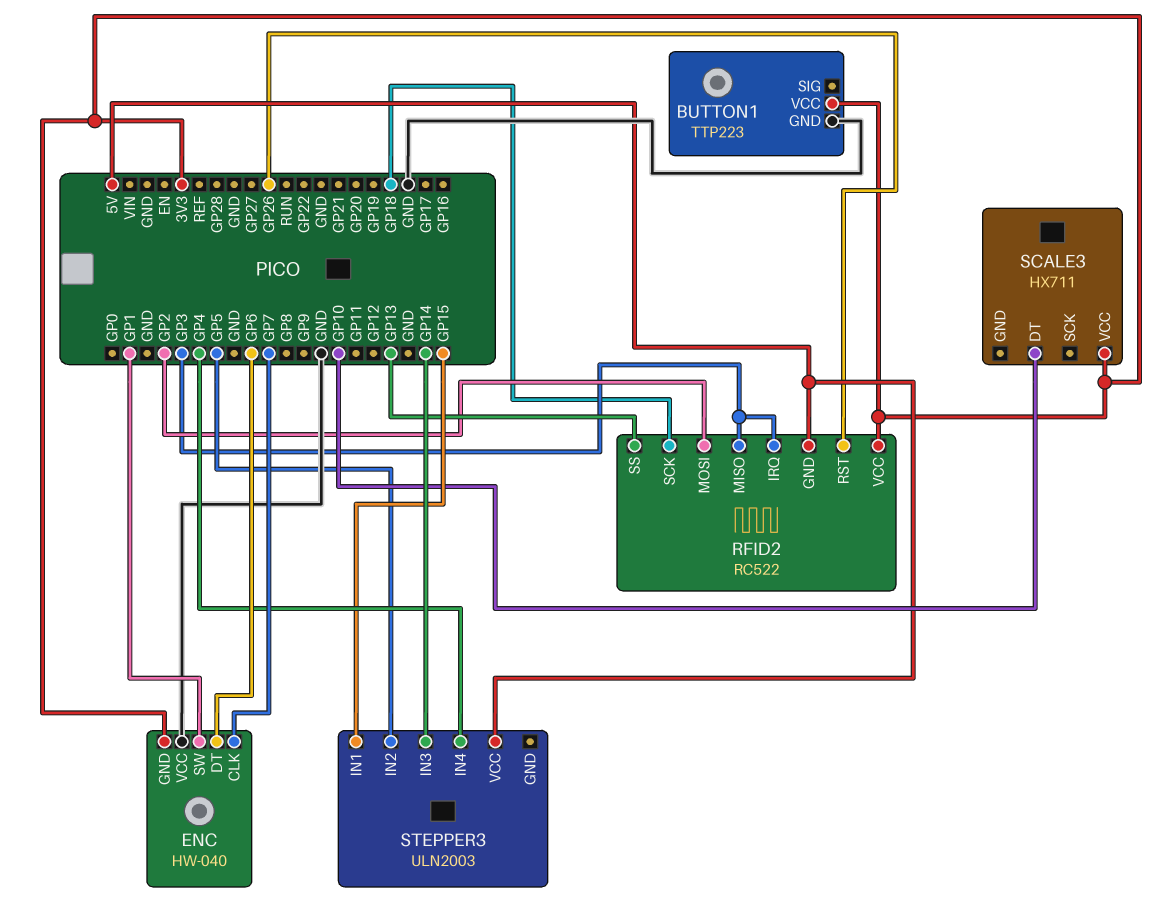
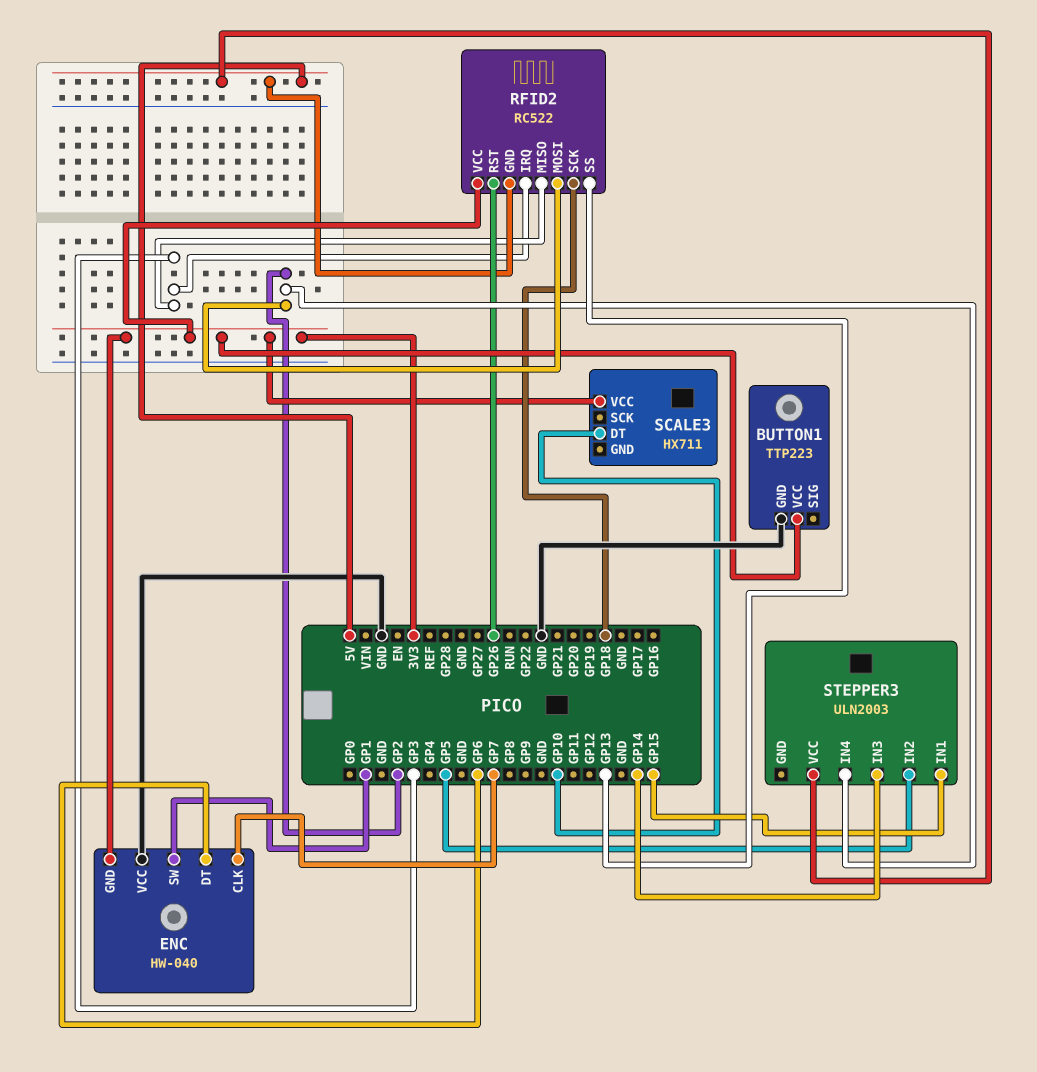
STEPPER3 pin IN4: GP4 -> GP2

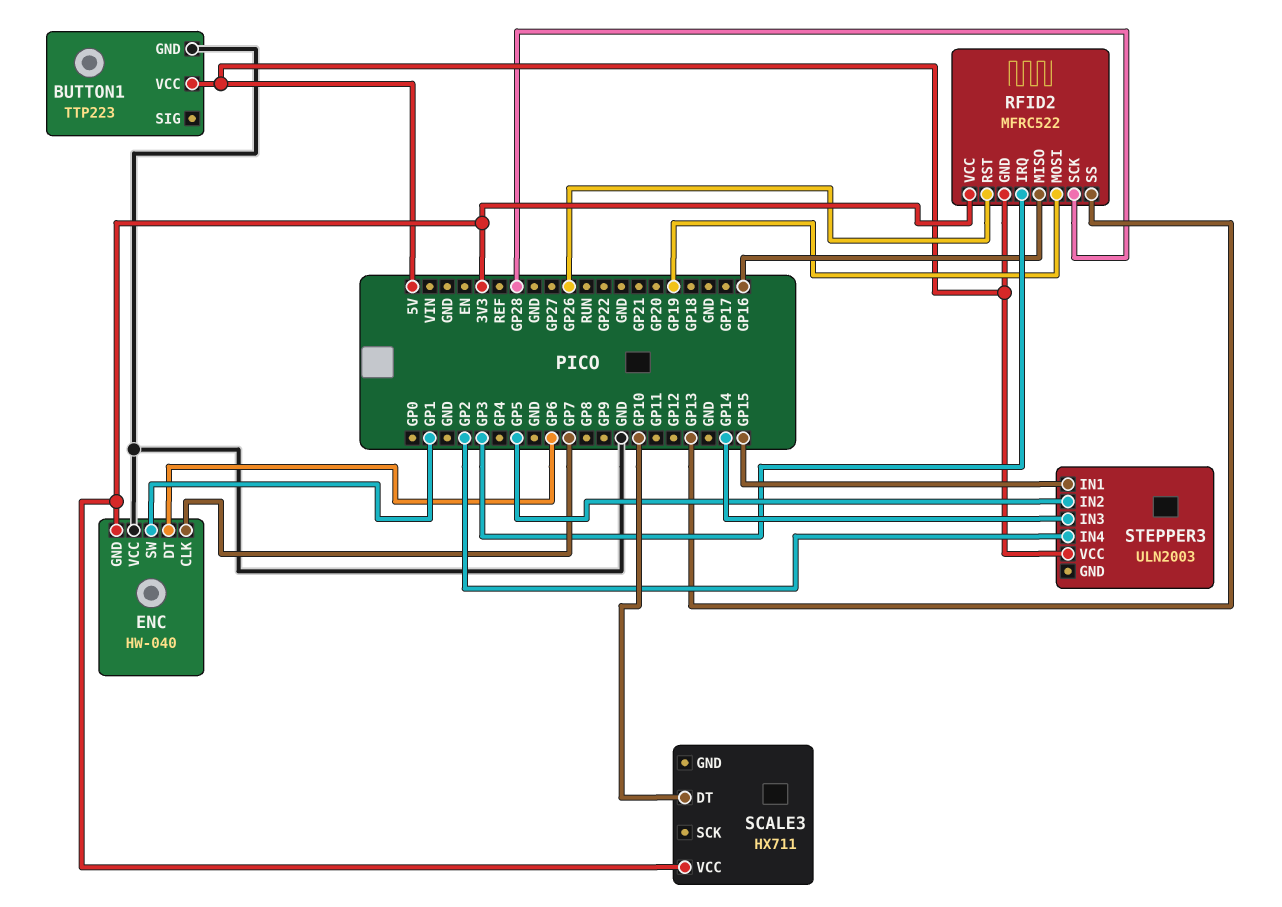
BUTTON1 pin VCC: 3V3 -> 5V
RFID2: RC522 -> MFRC522
RFID2 pin MISO: GP3 -> GP16
RFID2 pin MOSI: GP2 -> GP19
RFID2 pin SCK: GP18 -> GP28

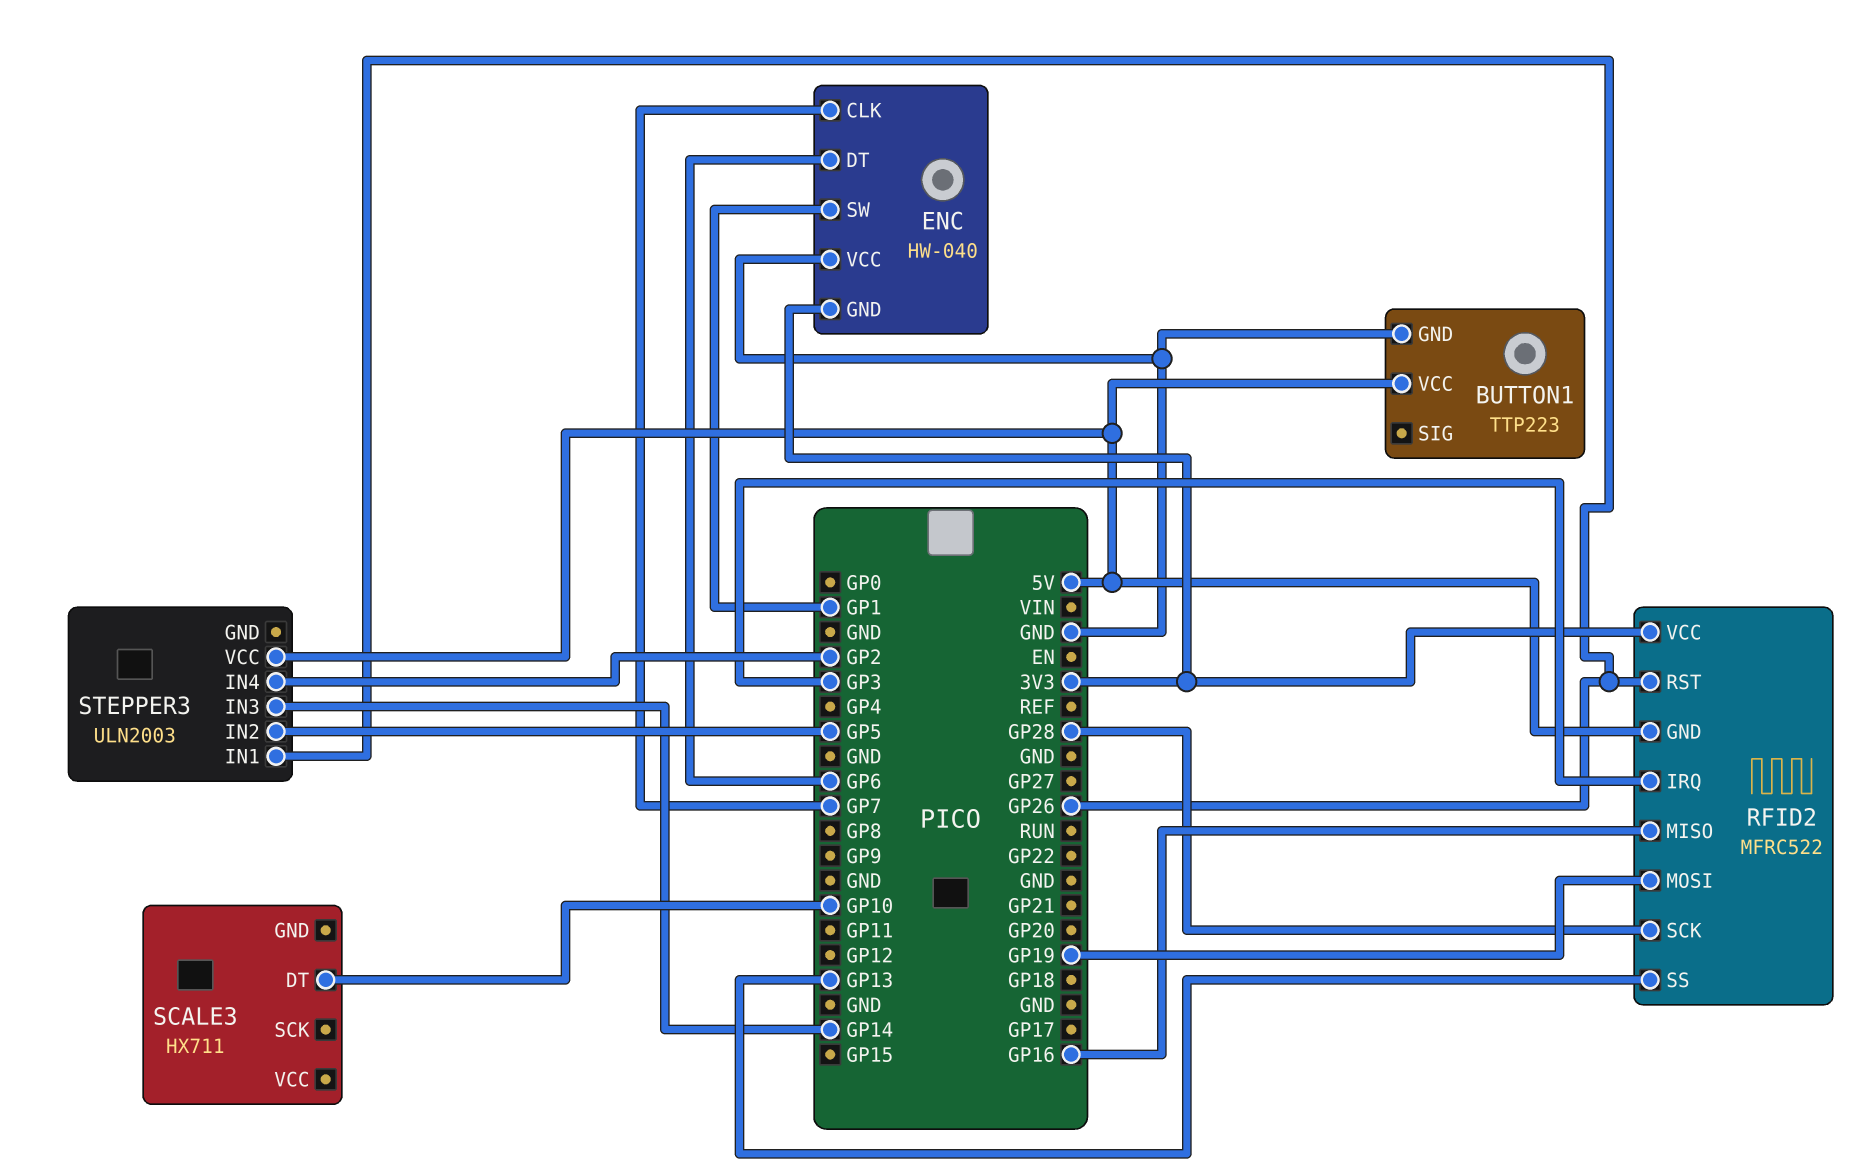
SCALE3 pin VCC: 3V3 -> none
STEPPER3 pin IN1: GP15 -> GP26

